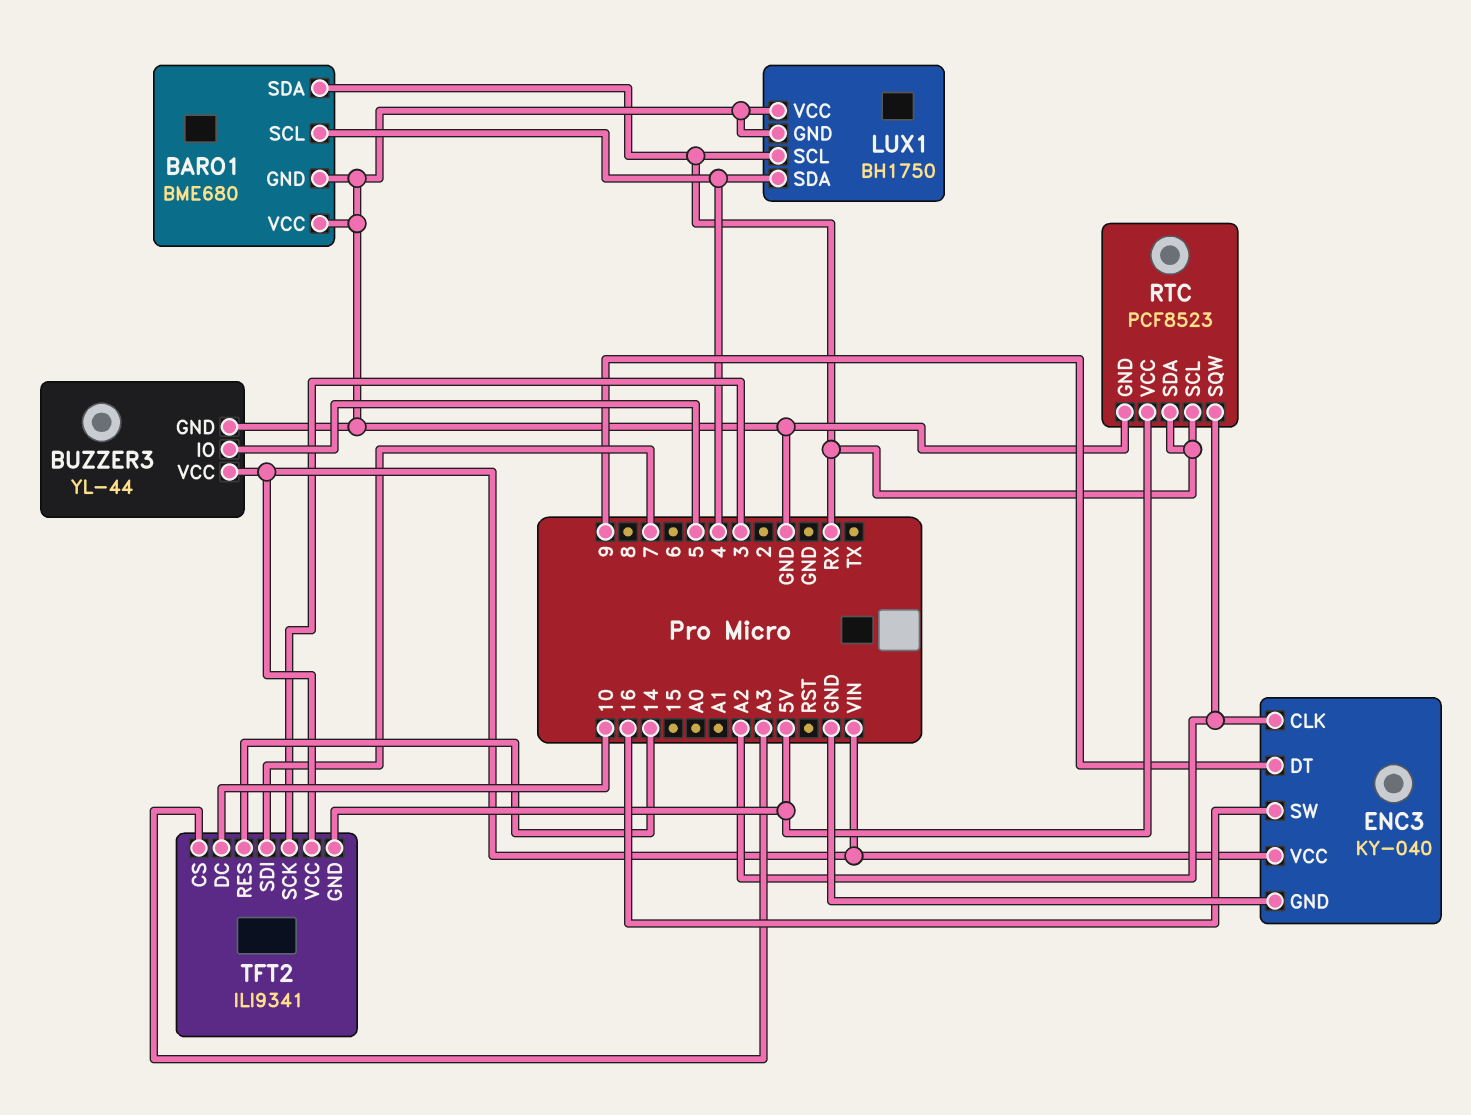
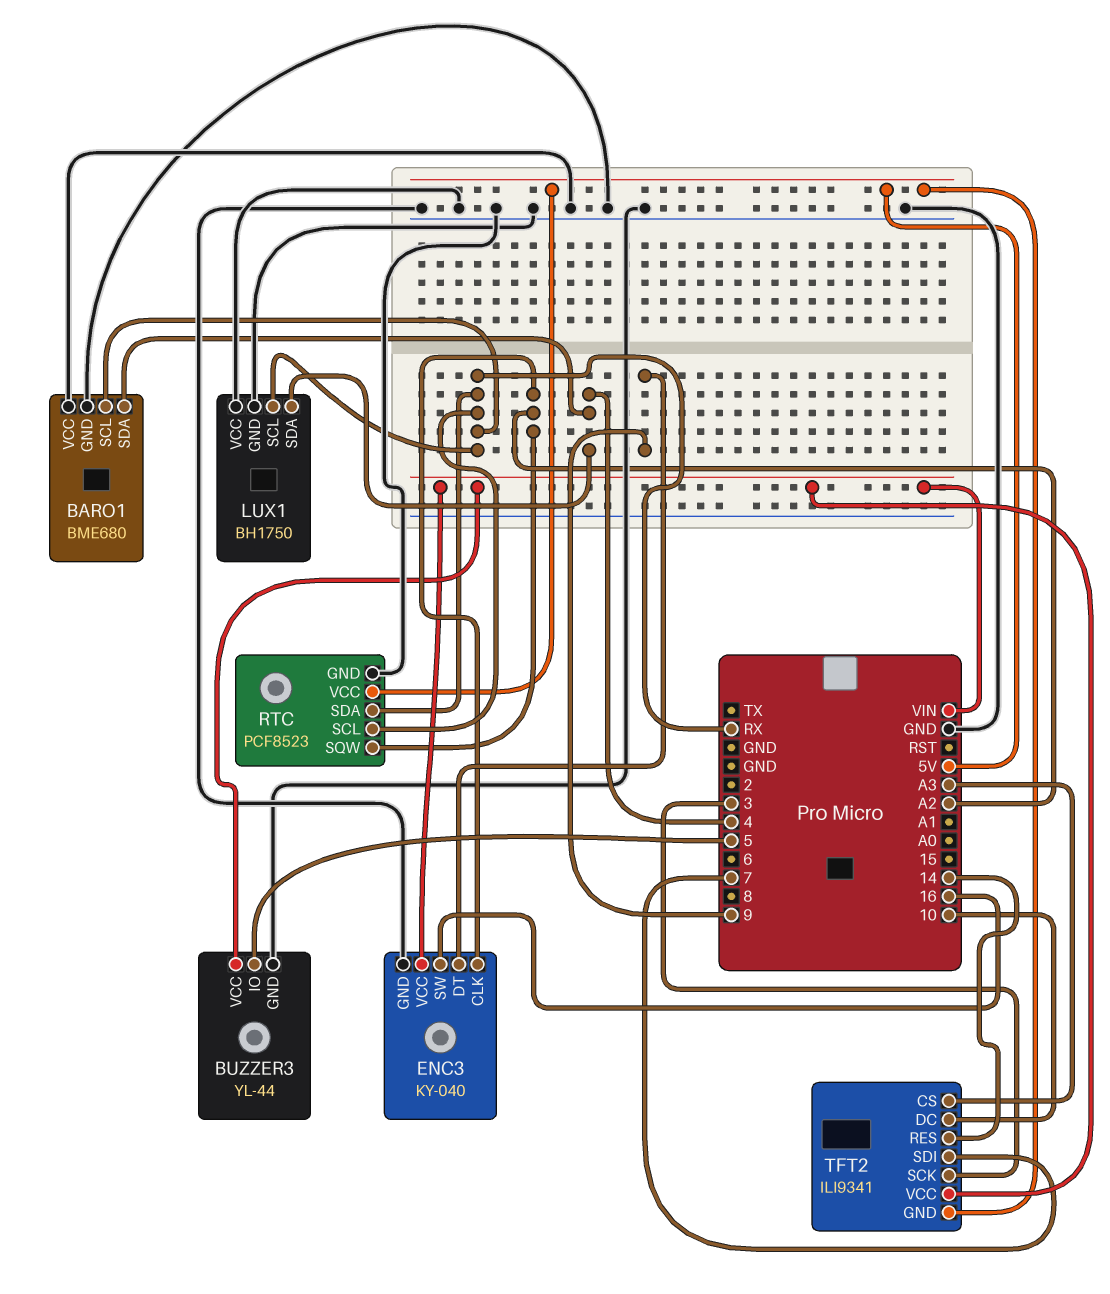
BARO1 pin SCL: 4 -> RX
BARO1 pin SDA: RX -> 4

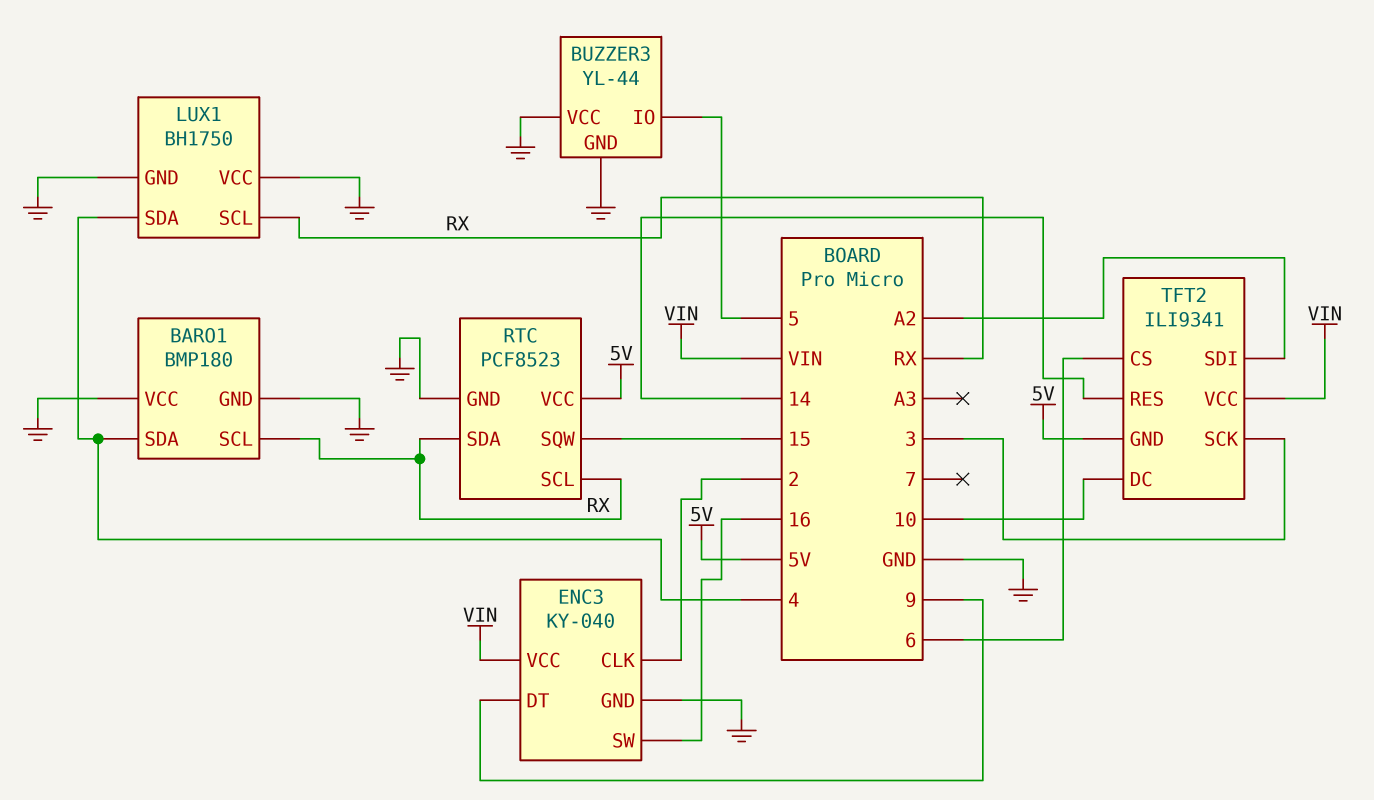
BARO1: BME680 -> BMP180
BUZZER3 pin VCC: VIN -> GND
ENC3 pin CLK: A2 -> 2
RTC pin SQW: A2 -> 15
TFT2 pin CS: A3 -> 6
TFT2 pin SDI: 7 -> A2

